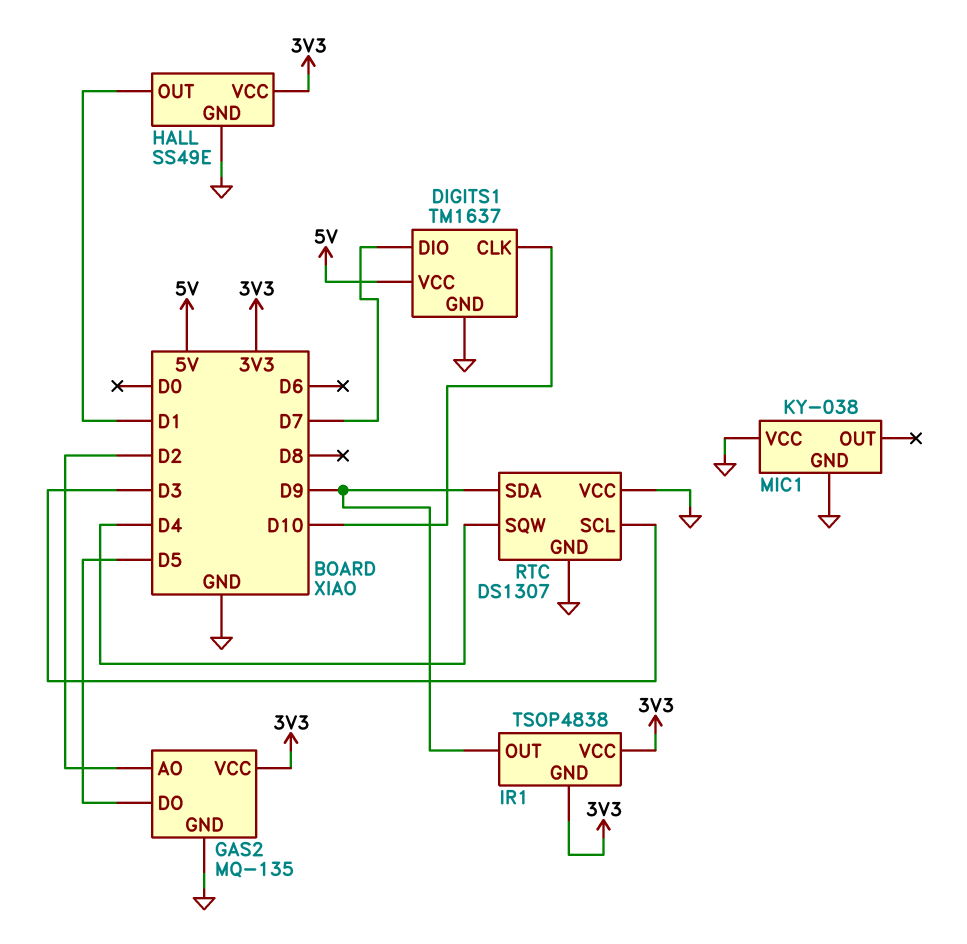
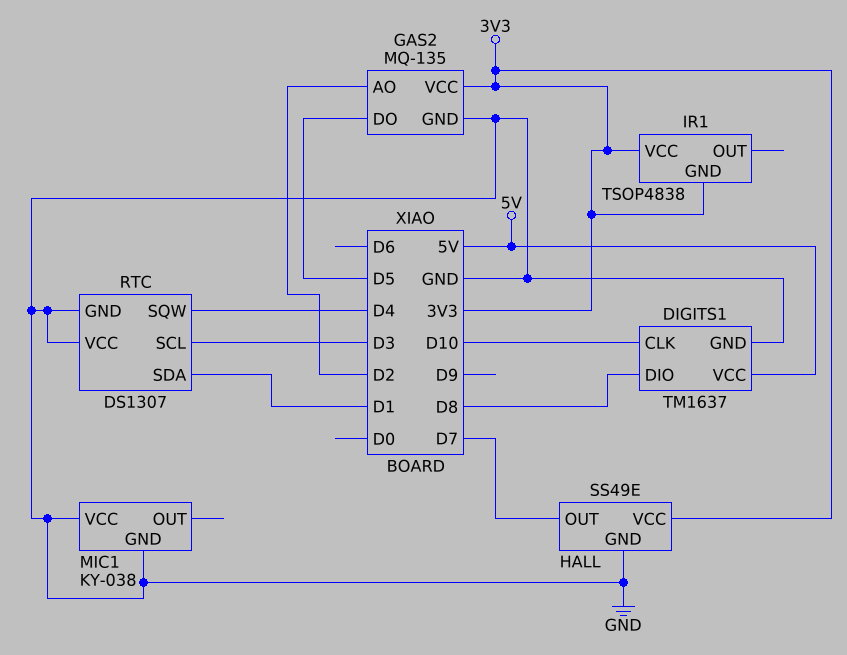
DIGITS1 pin DIO: D7 -> D8
HALL pin OUT: D1 -> D7
IR1 pin OUT: D9 -> none
RTC pin SDA: D9 -> D1

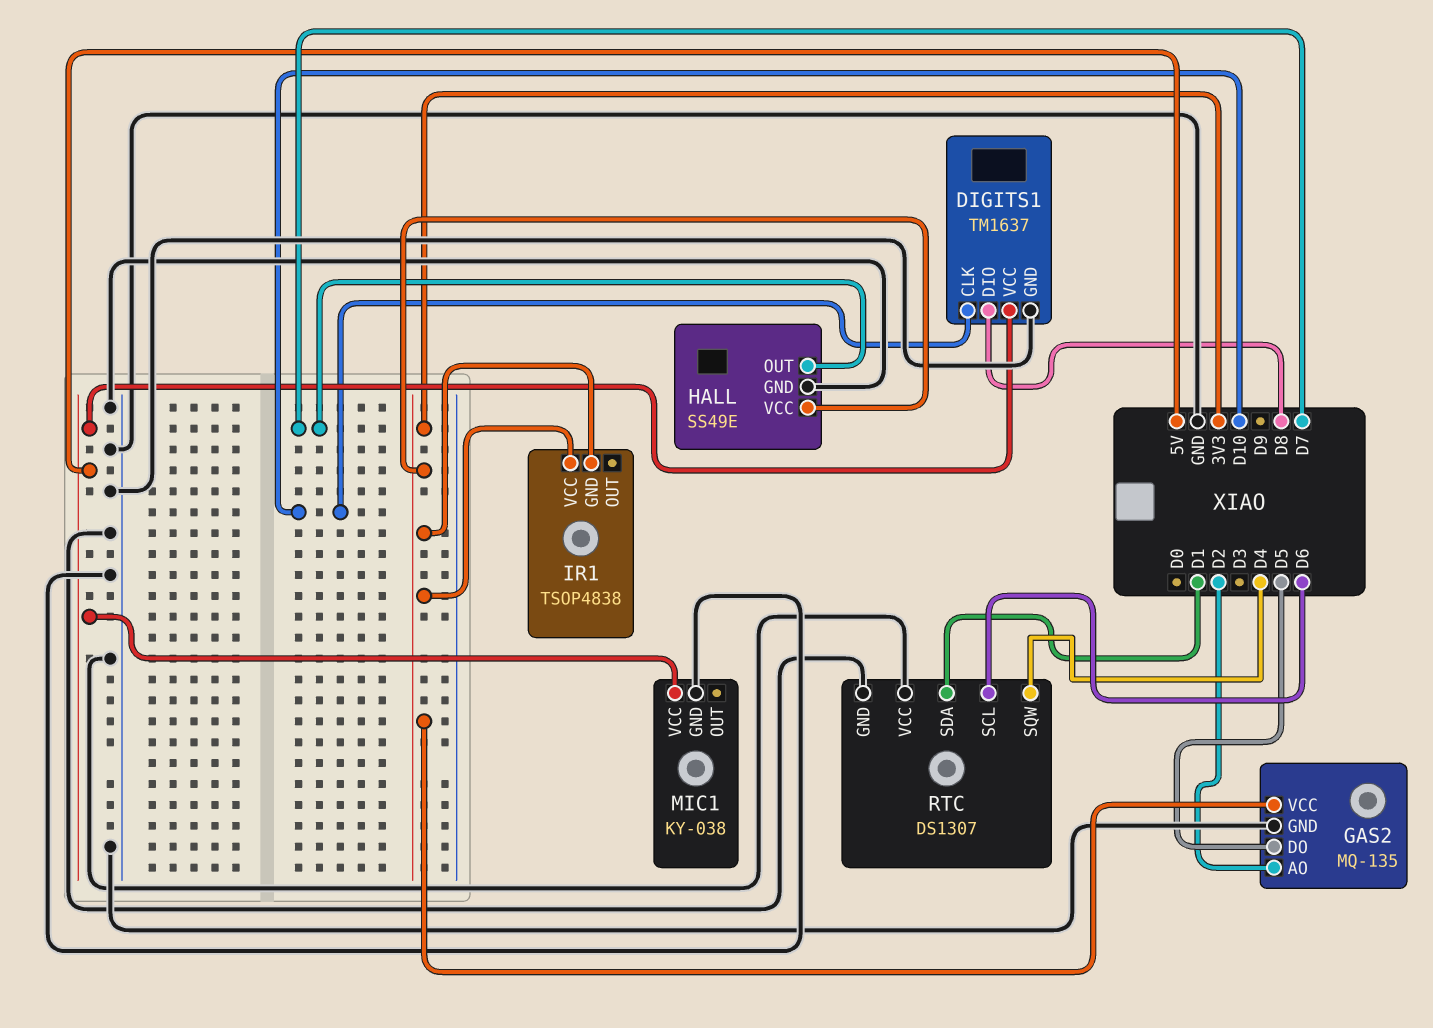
MIC1 pin VCC: GND -> 5V
RTC pin SCL: D3 -> D6

